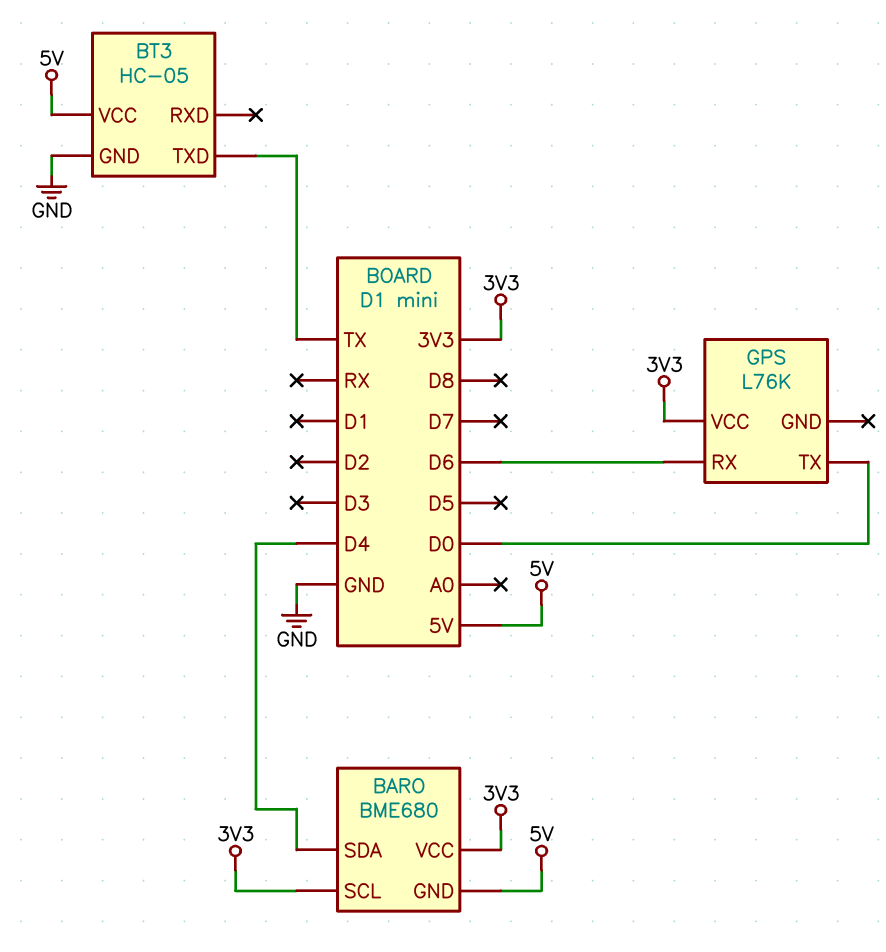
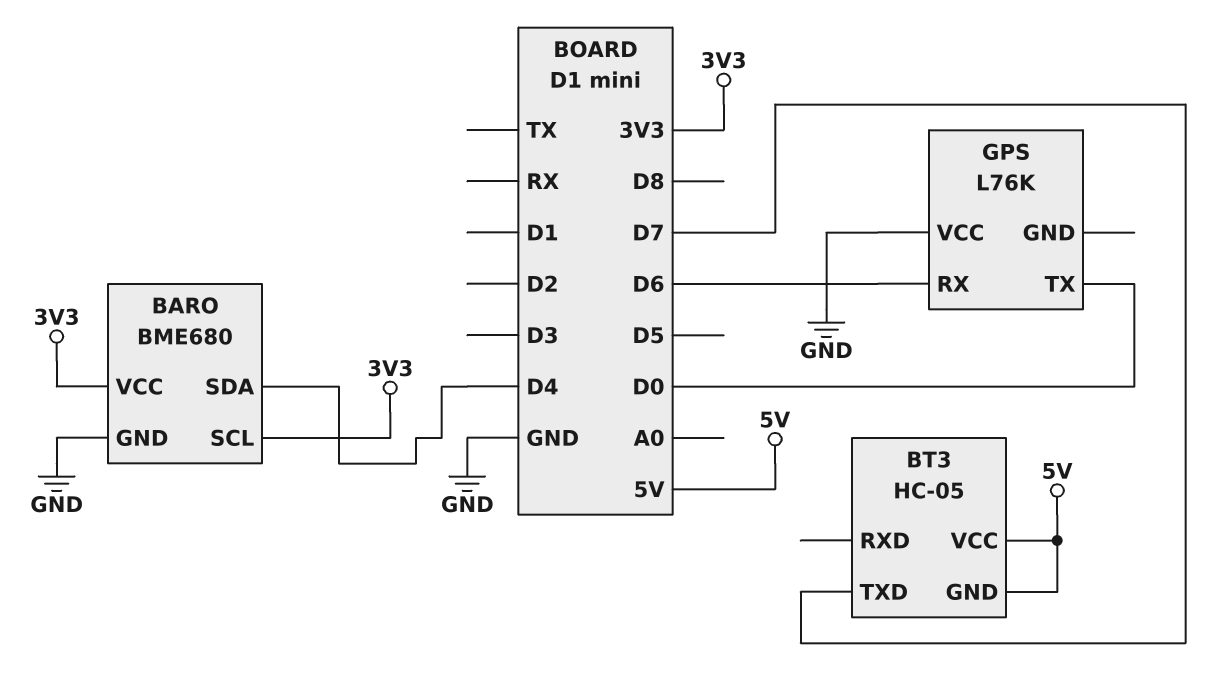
BARO pin GND: 5V -> GND
BT3 pin GND: GND -> 5V
BT3 pin TXD: TX -> D7
GPS pin VCC: 3V3 -> GND

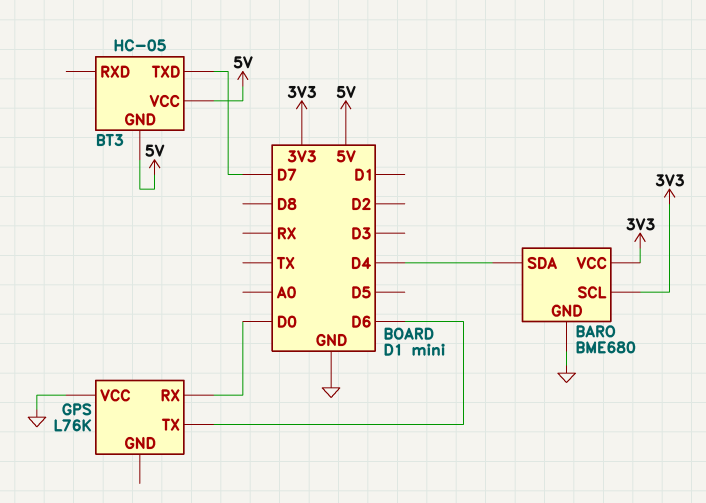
GPS pin RX: D6 -> D0
GPS pin TX: D0 -> D6

